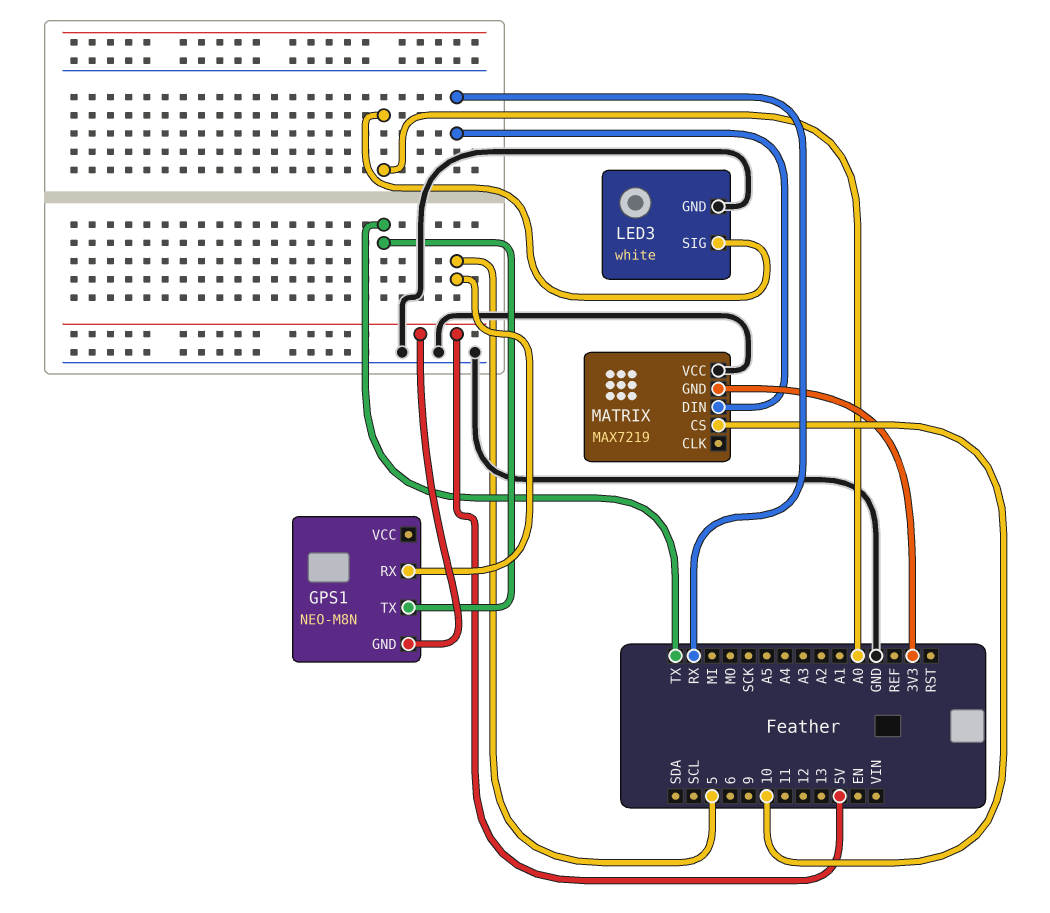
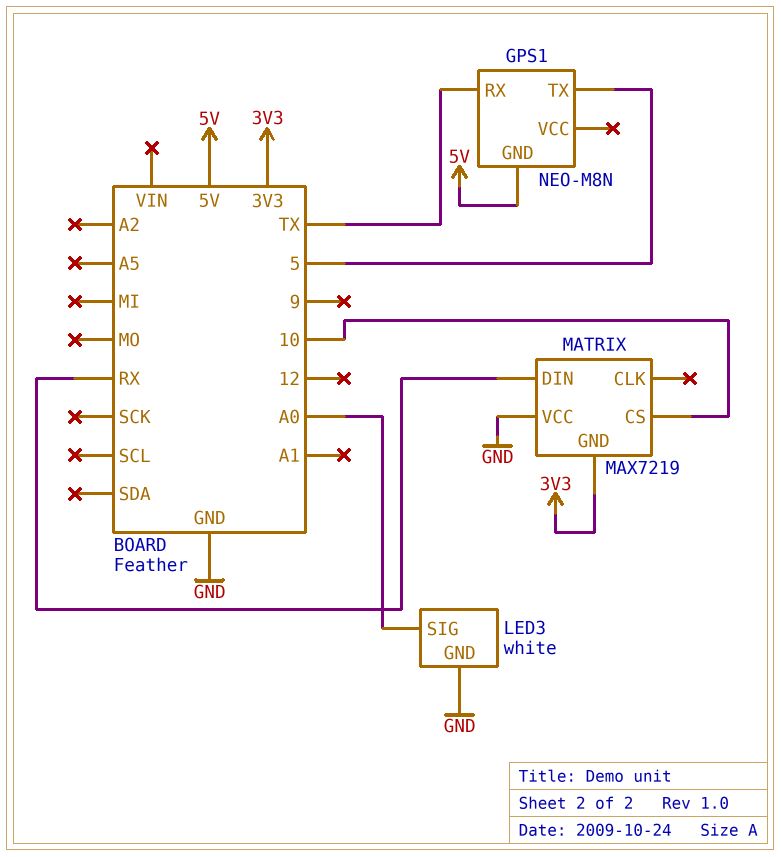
GPS1 pin RX: 5 -> TX
GPS1 pin TX: TX -> 5

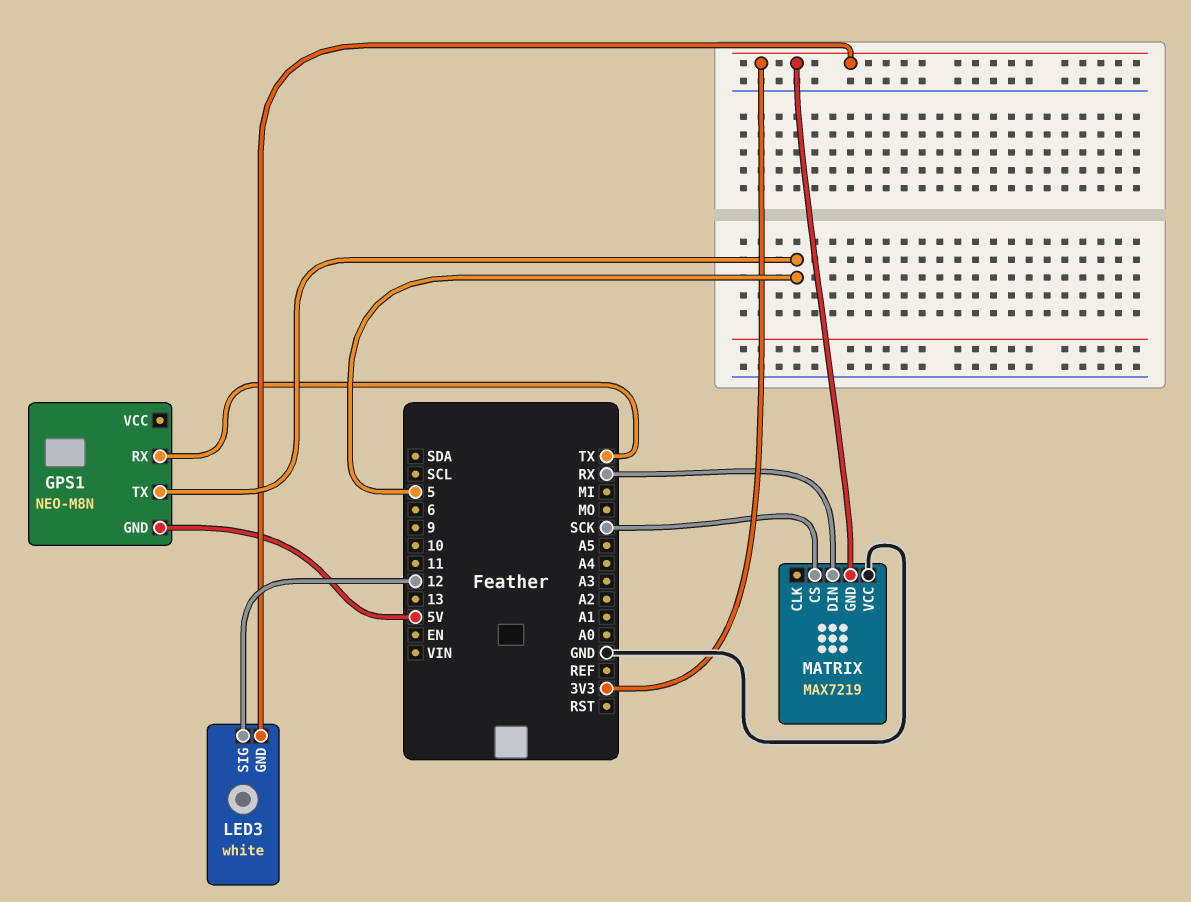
LED3 pin GND: GND -> 3V3
LED3 pin SIG: A0 -> 12
MATRIX pin CS: 10 -> SCK

